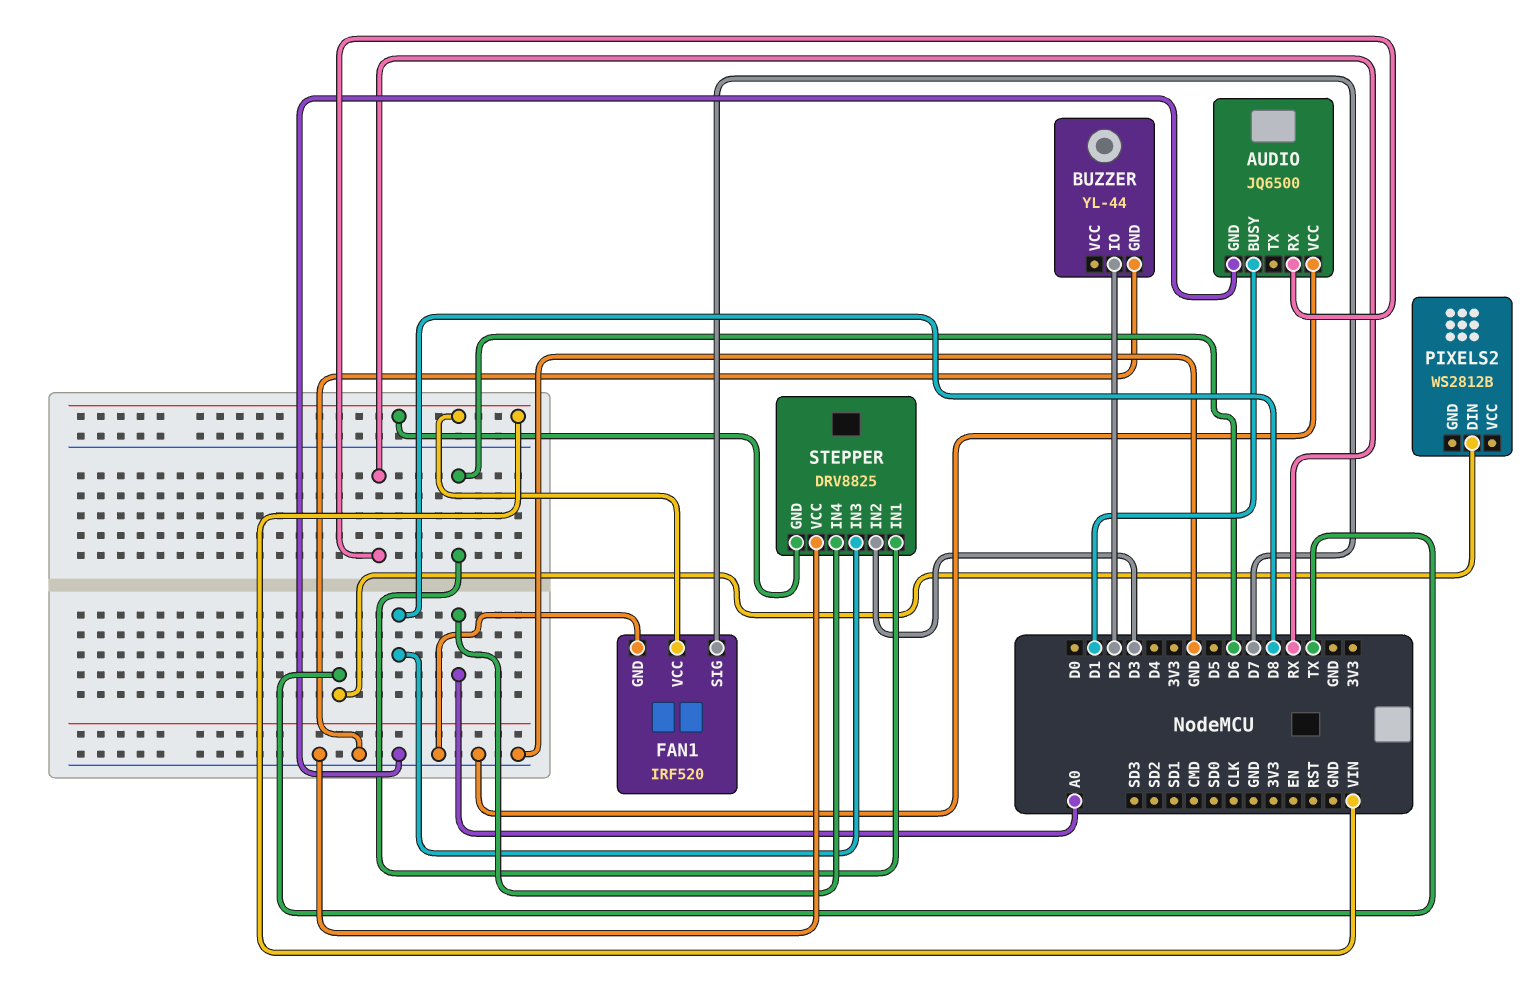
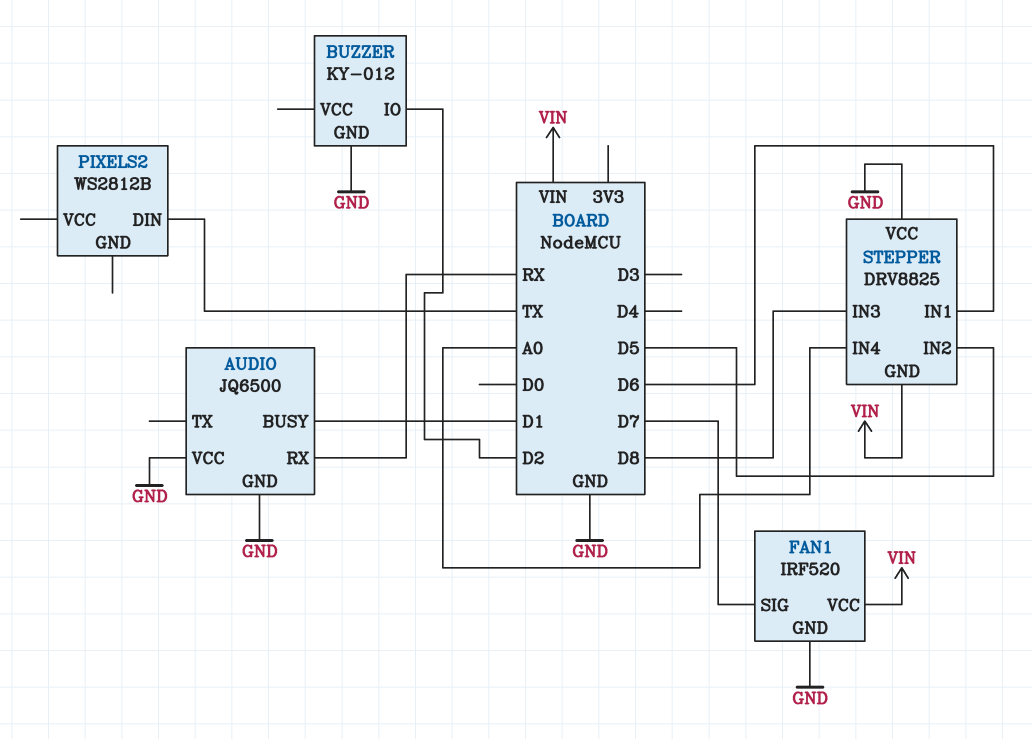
BUZZER: YL-44 -> KY-012
STEPPER pin IN2: D3 -> D5

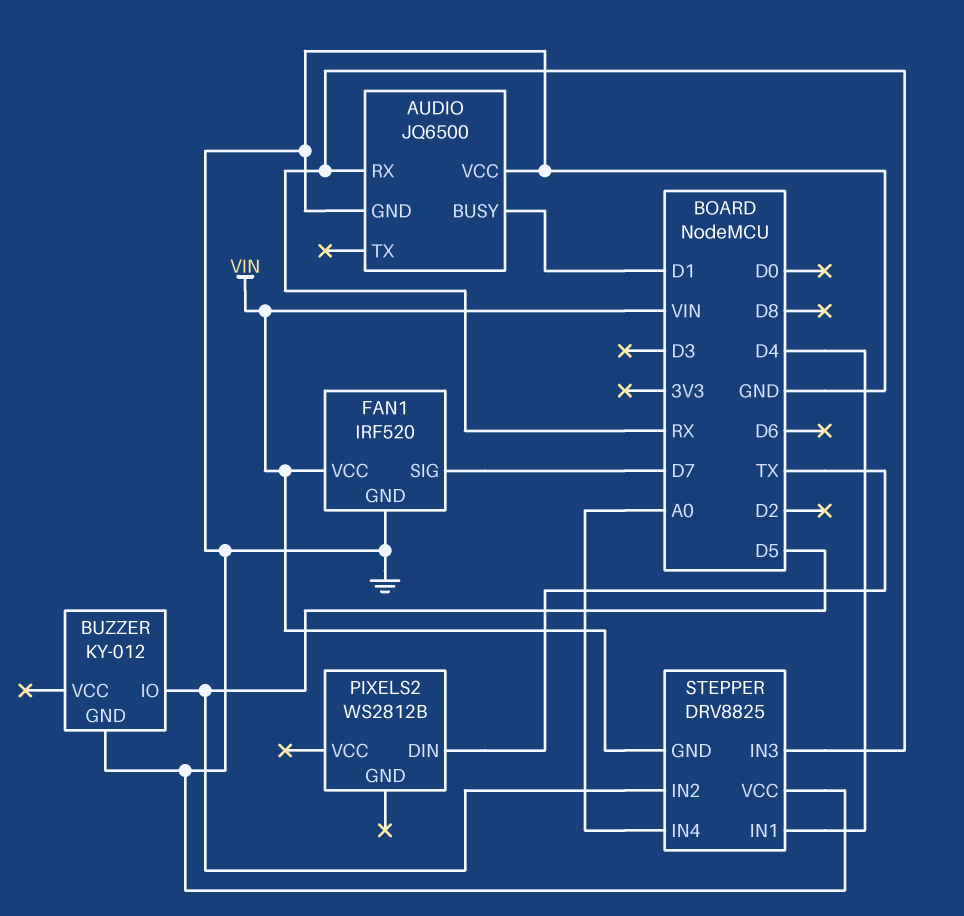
BUZZER pin IO: D2 -> D5
STEPPER pin IN1: D6 -> D4
STEPPER pin IN3: D8 -> RX

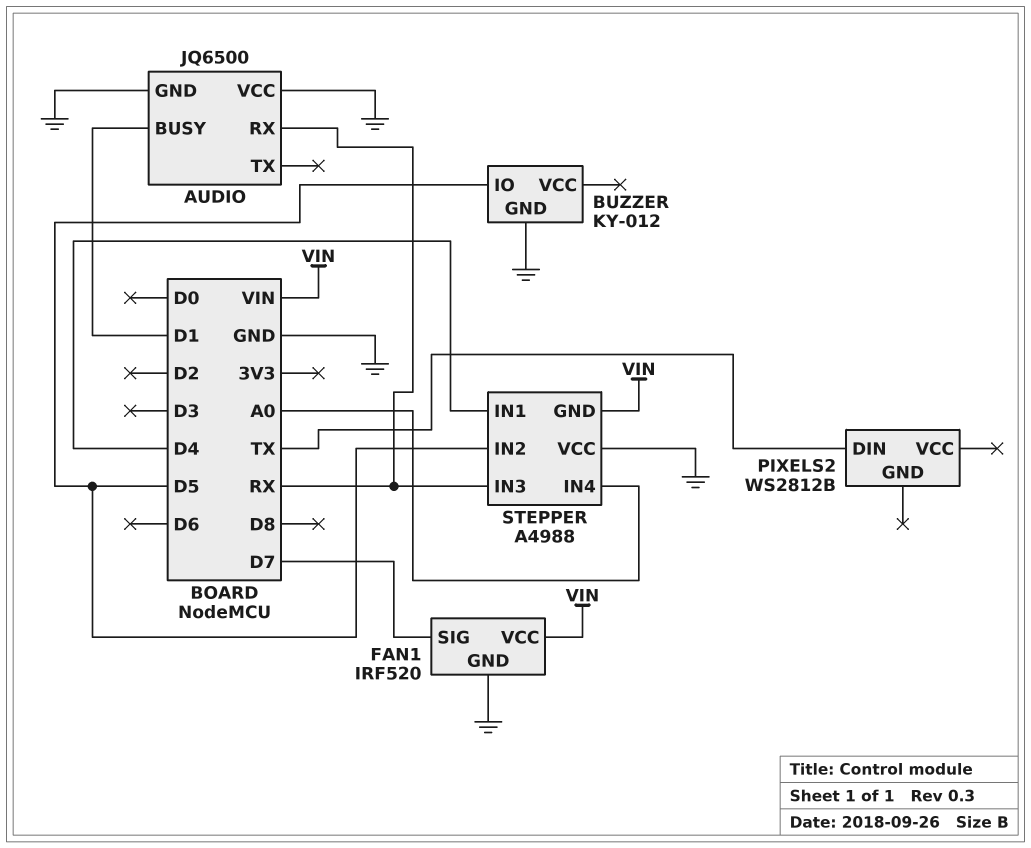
STEPPER: DRV8825 -> A4988

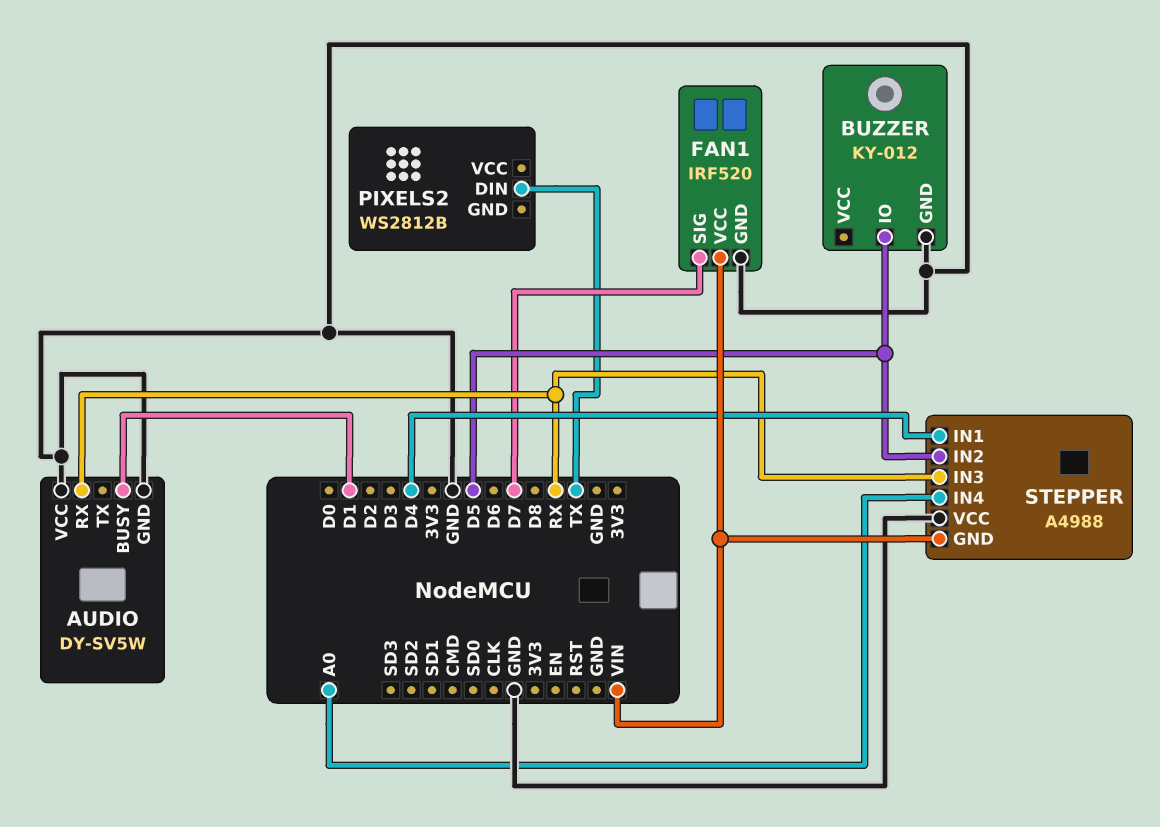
AUDIO: JQ6500 -> DY-SV5W

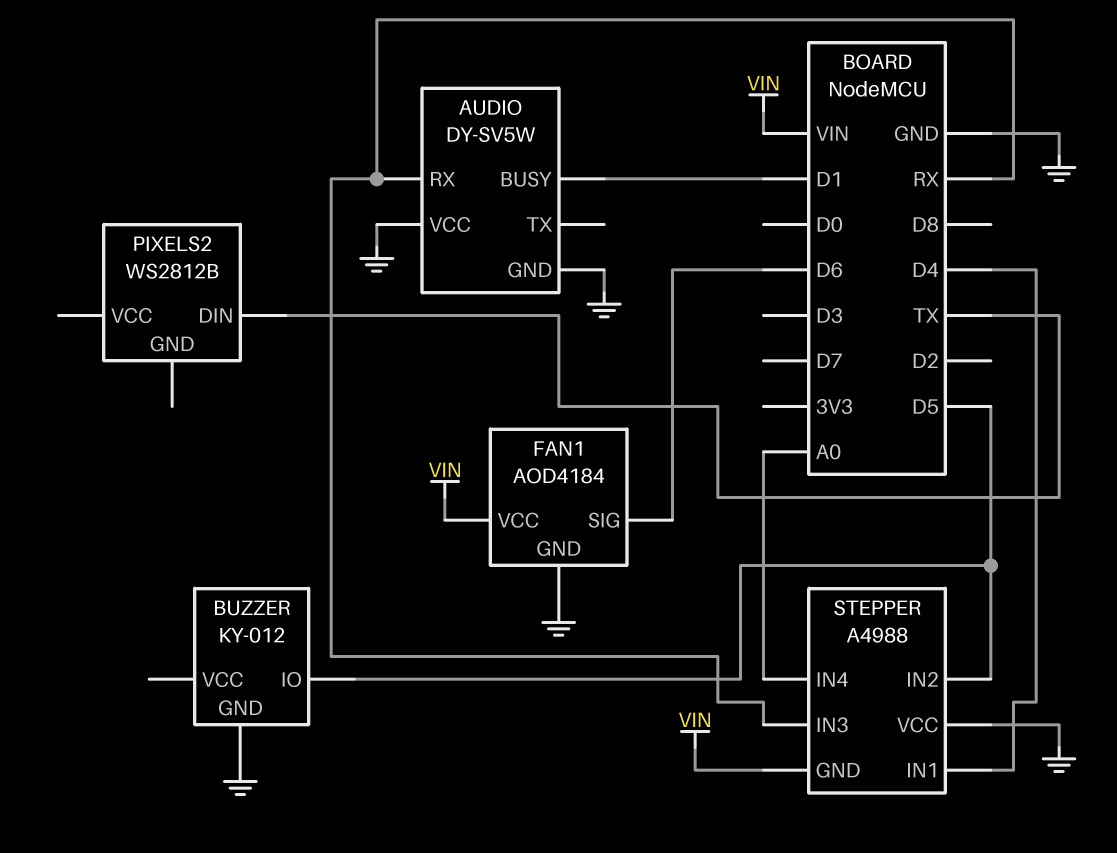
FAN1: IRF520 -> AOD4184
FAN1 pin SIG: D7 -> D6

